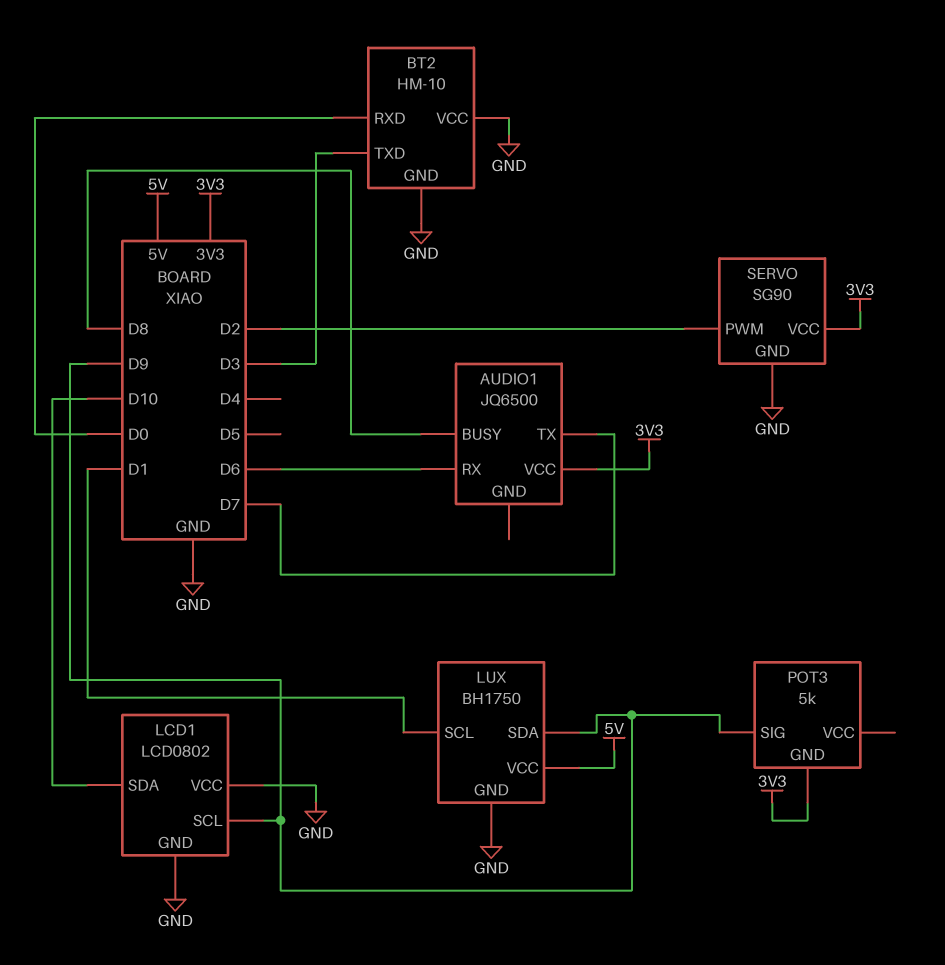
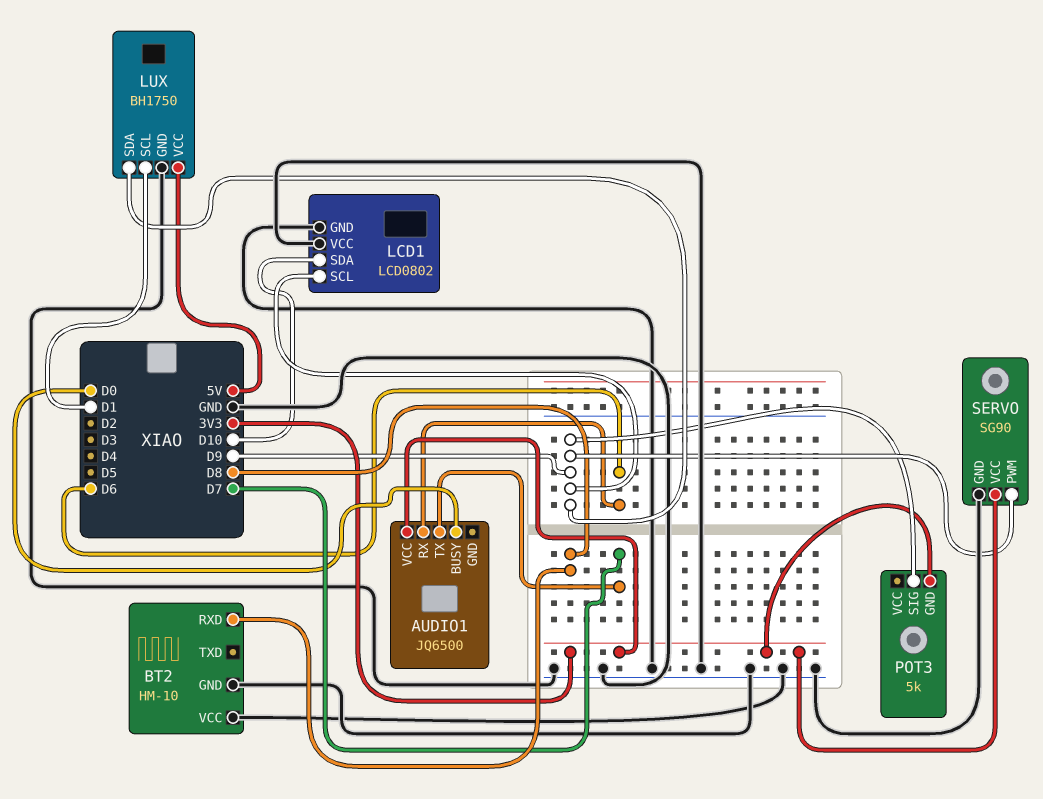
AUDIO1 pin BUSY: D8 -> D0
BT2 pin RXD: D0 -> D8
BT2 pin TXD: D3 -> none
SERVO pin PWM: D2 -> D9

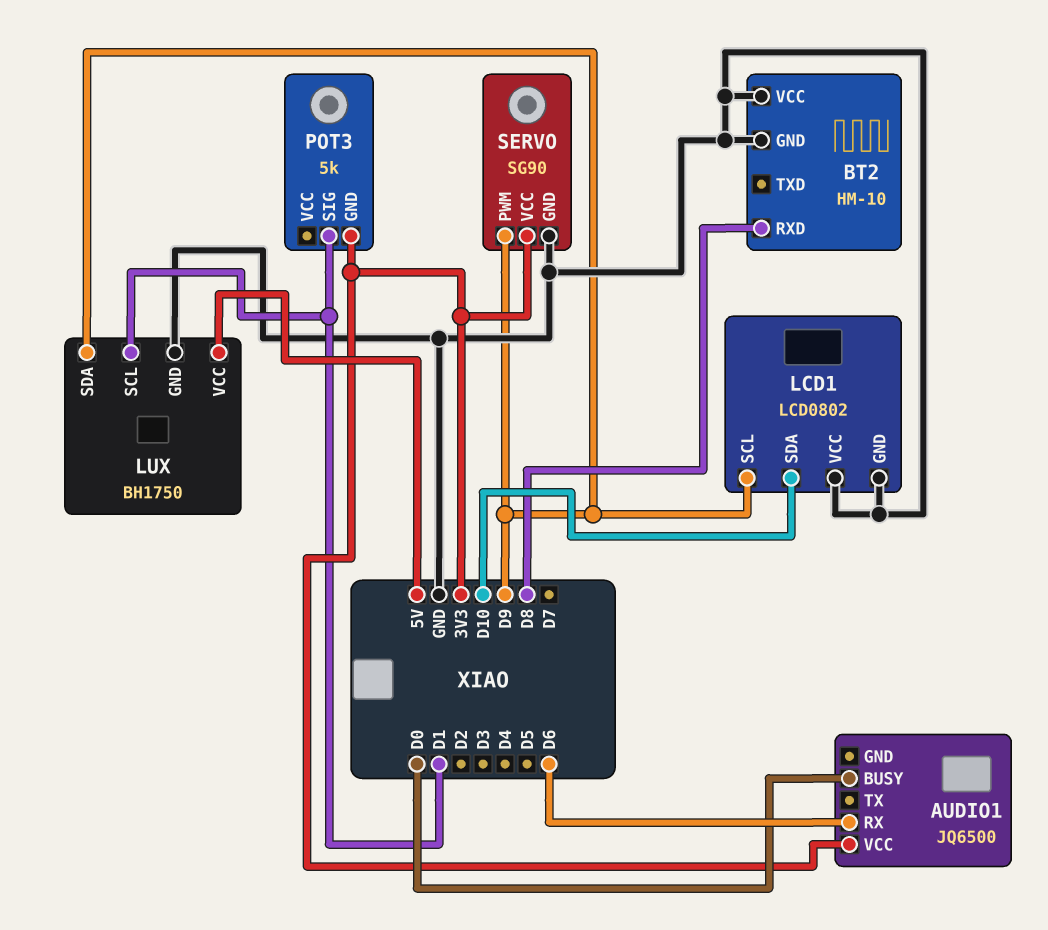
AUDIO1 pin TX: D7 -> none
POT3 pin SIG: D9 -> D1

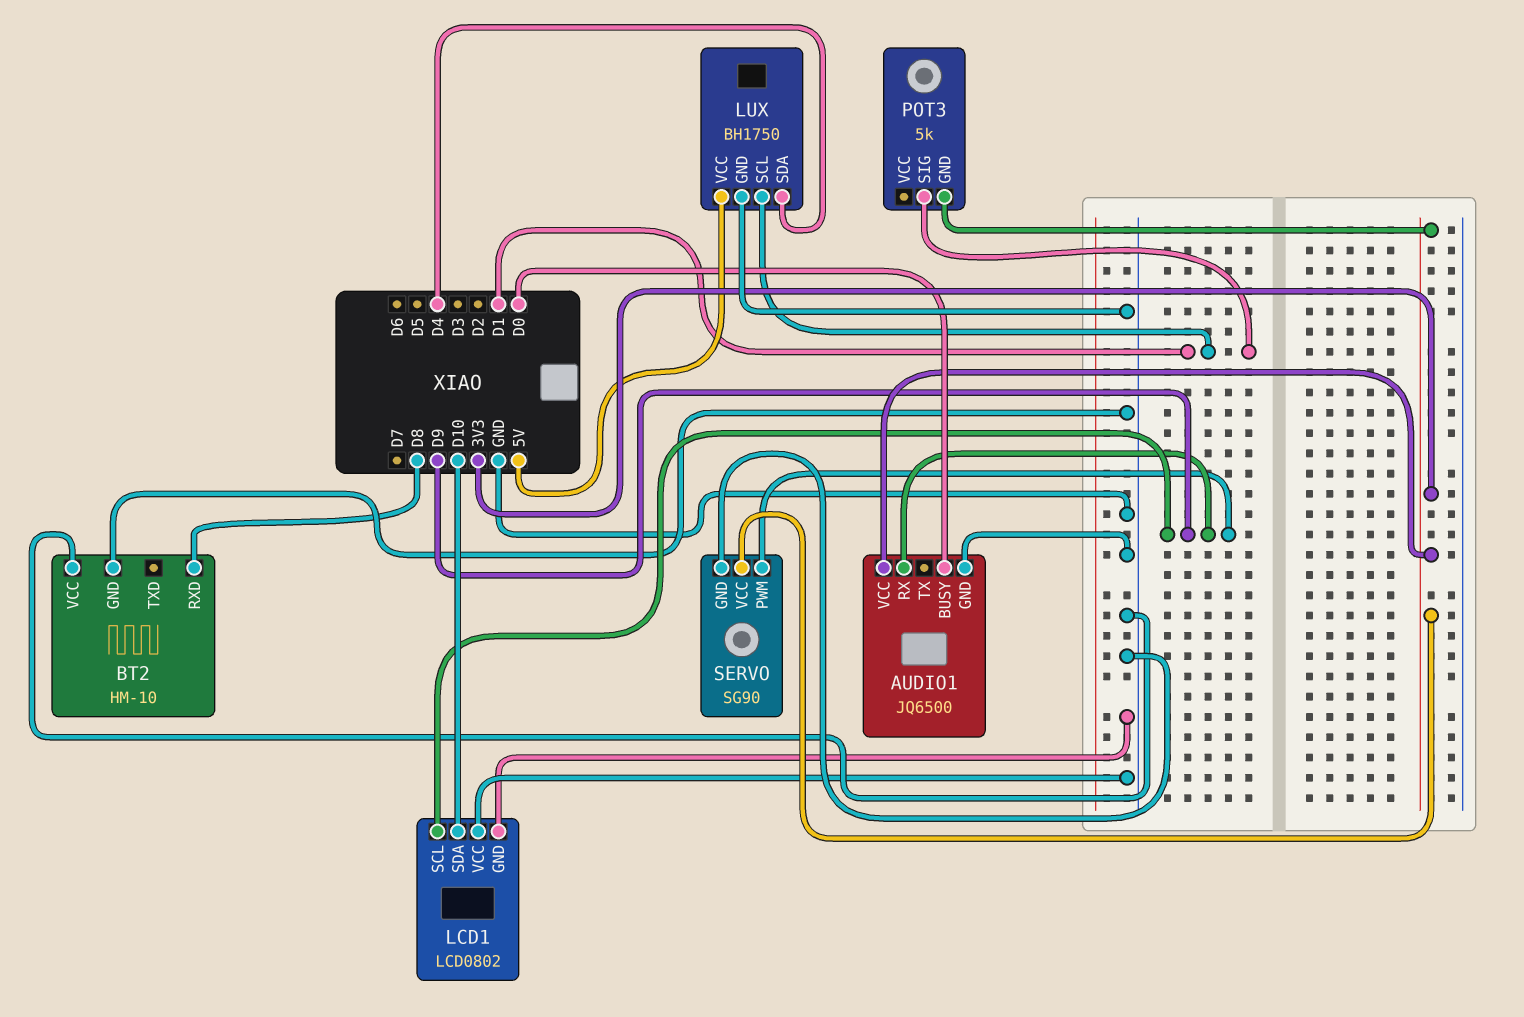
AUDIO1 pin GND: none -> GND
AUDIO1 pin RX: D6 -> D9
LUX pin SDA: D9 -> D4

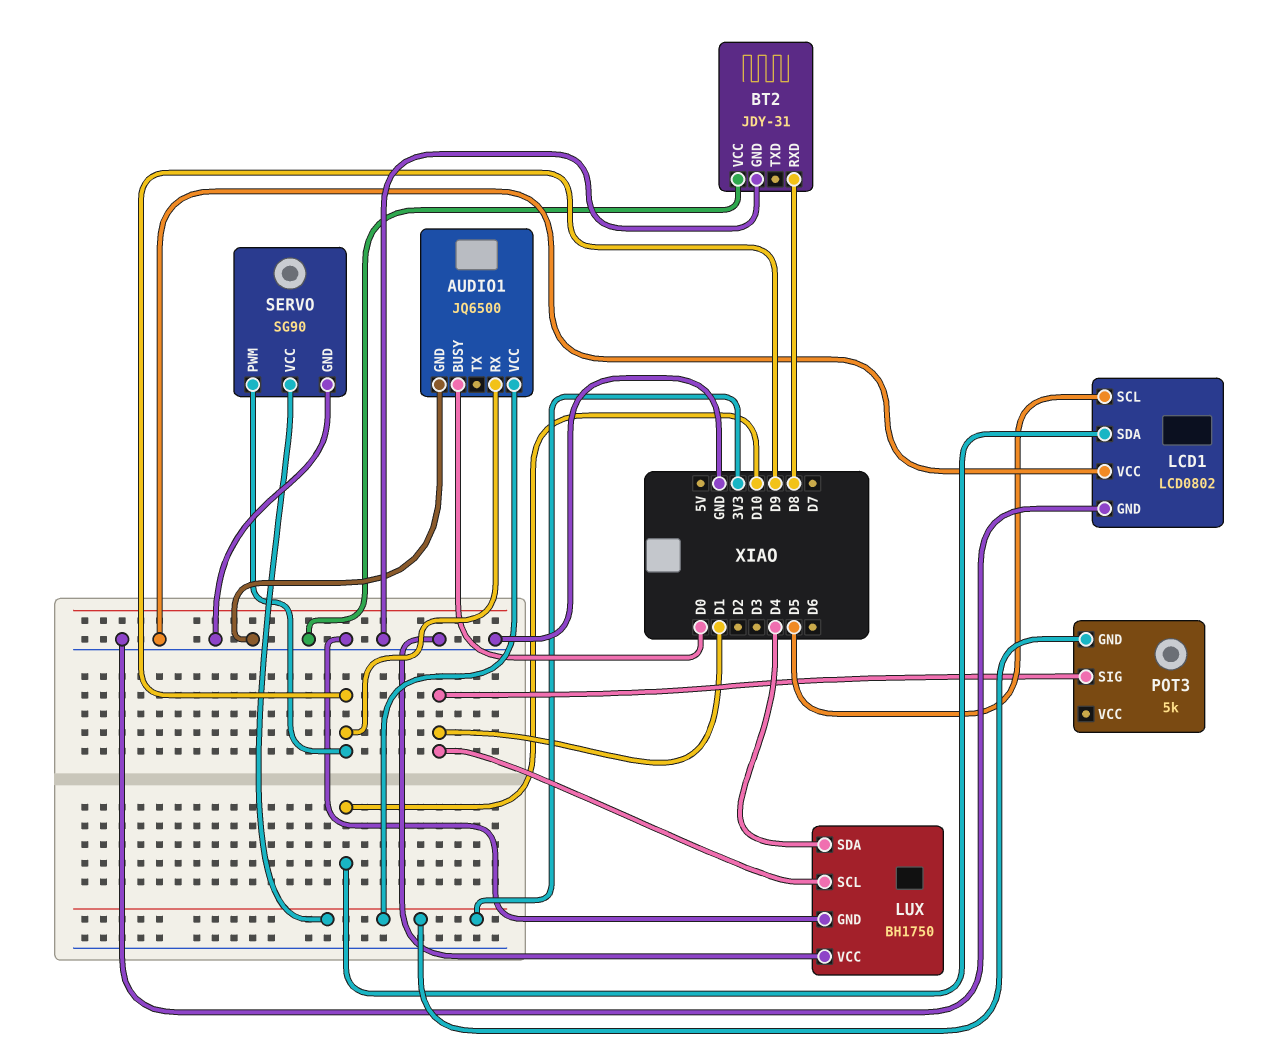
BT2: HM-10 -> JDY-31
LCD1 pin SCL: D9 -> D5
LUX pin VCC: 5V -> GND

